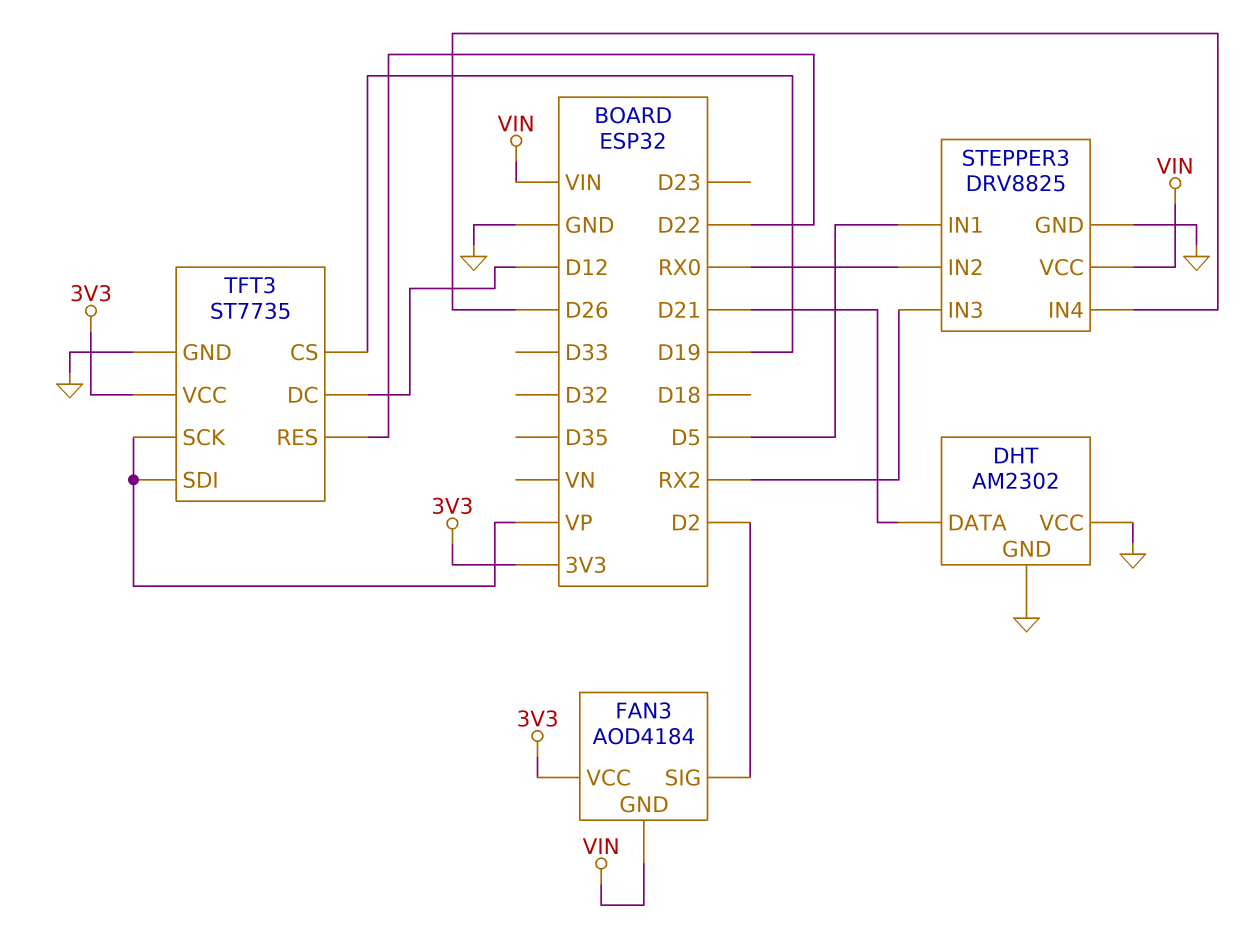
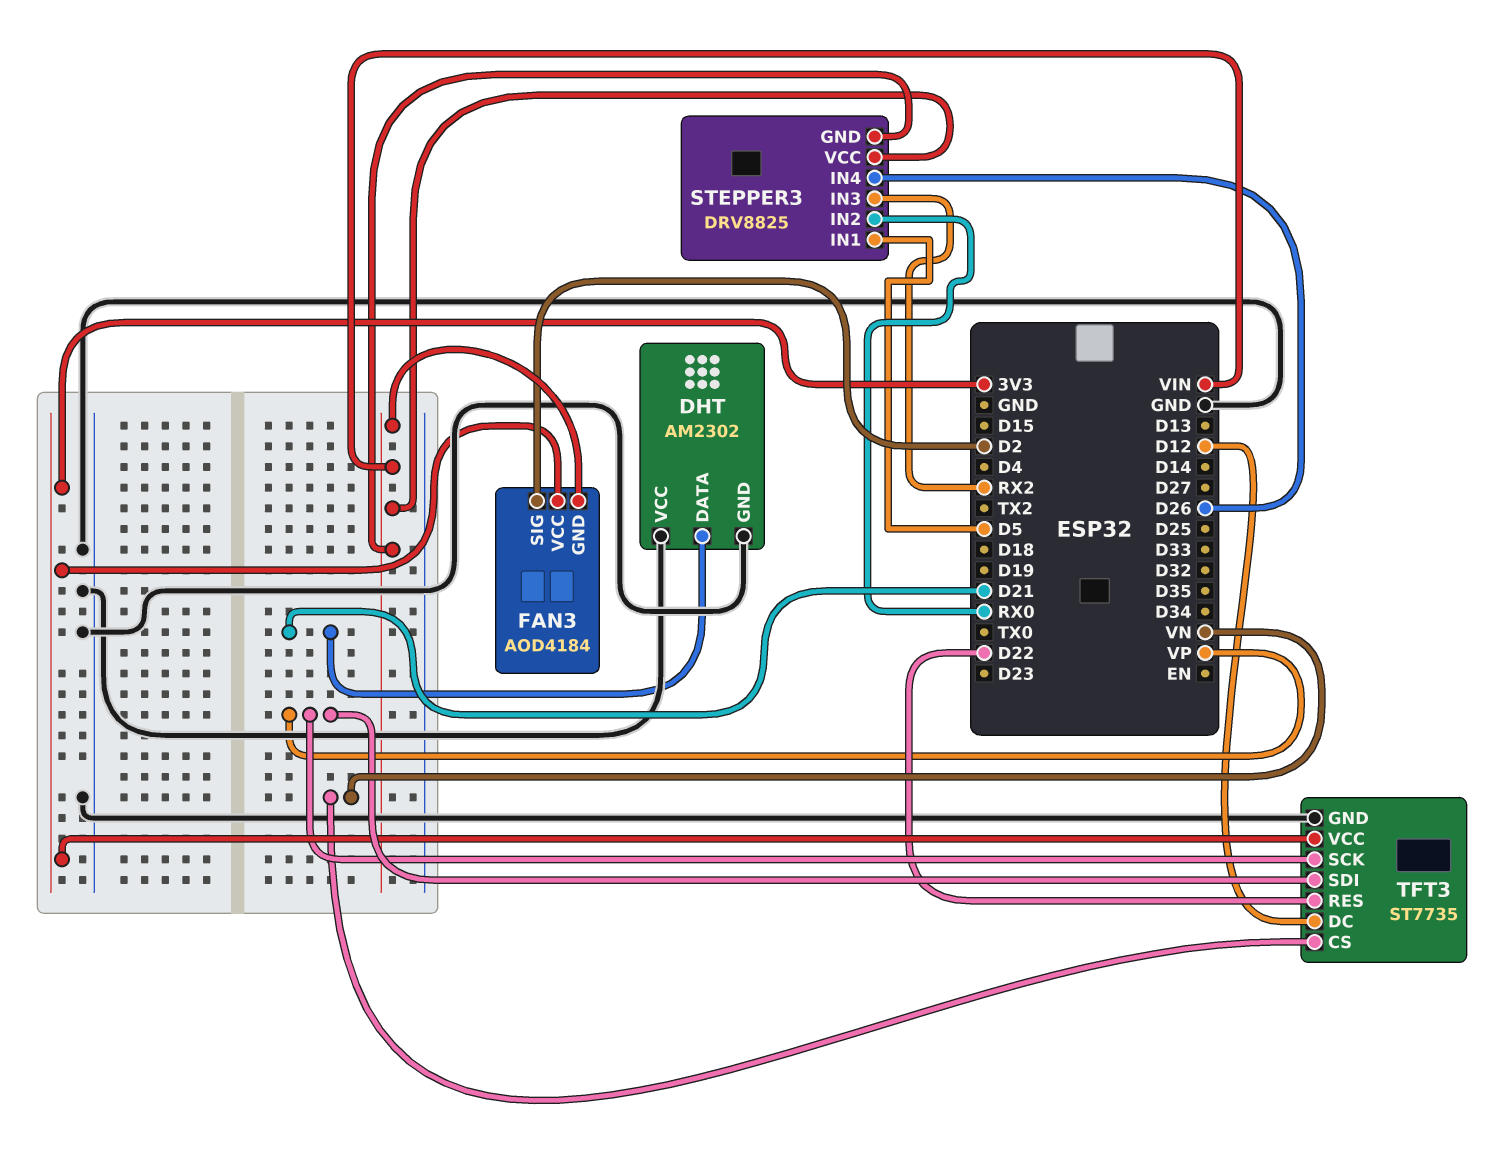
STEPPER3 pin GND: GND -> VIN
TFT3 pin CS: D19 -> VN

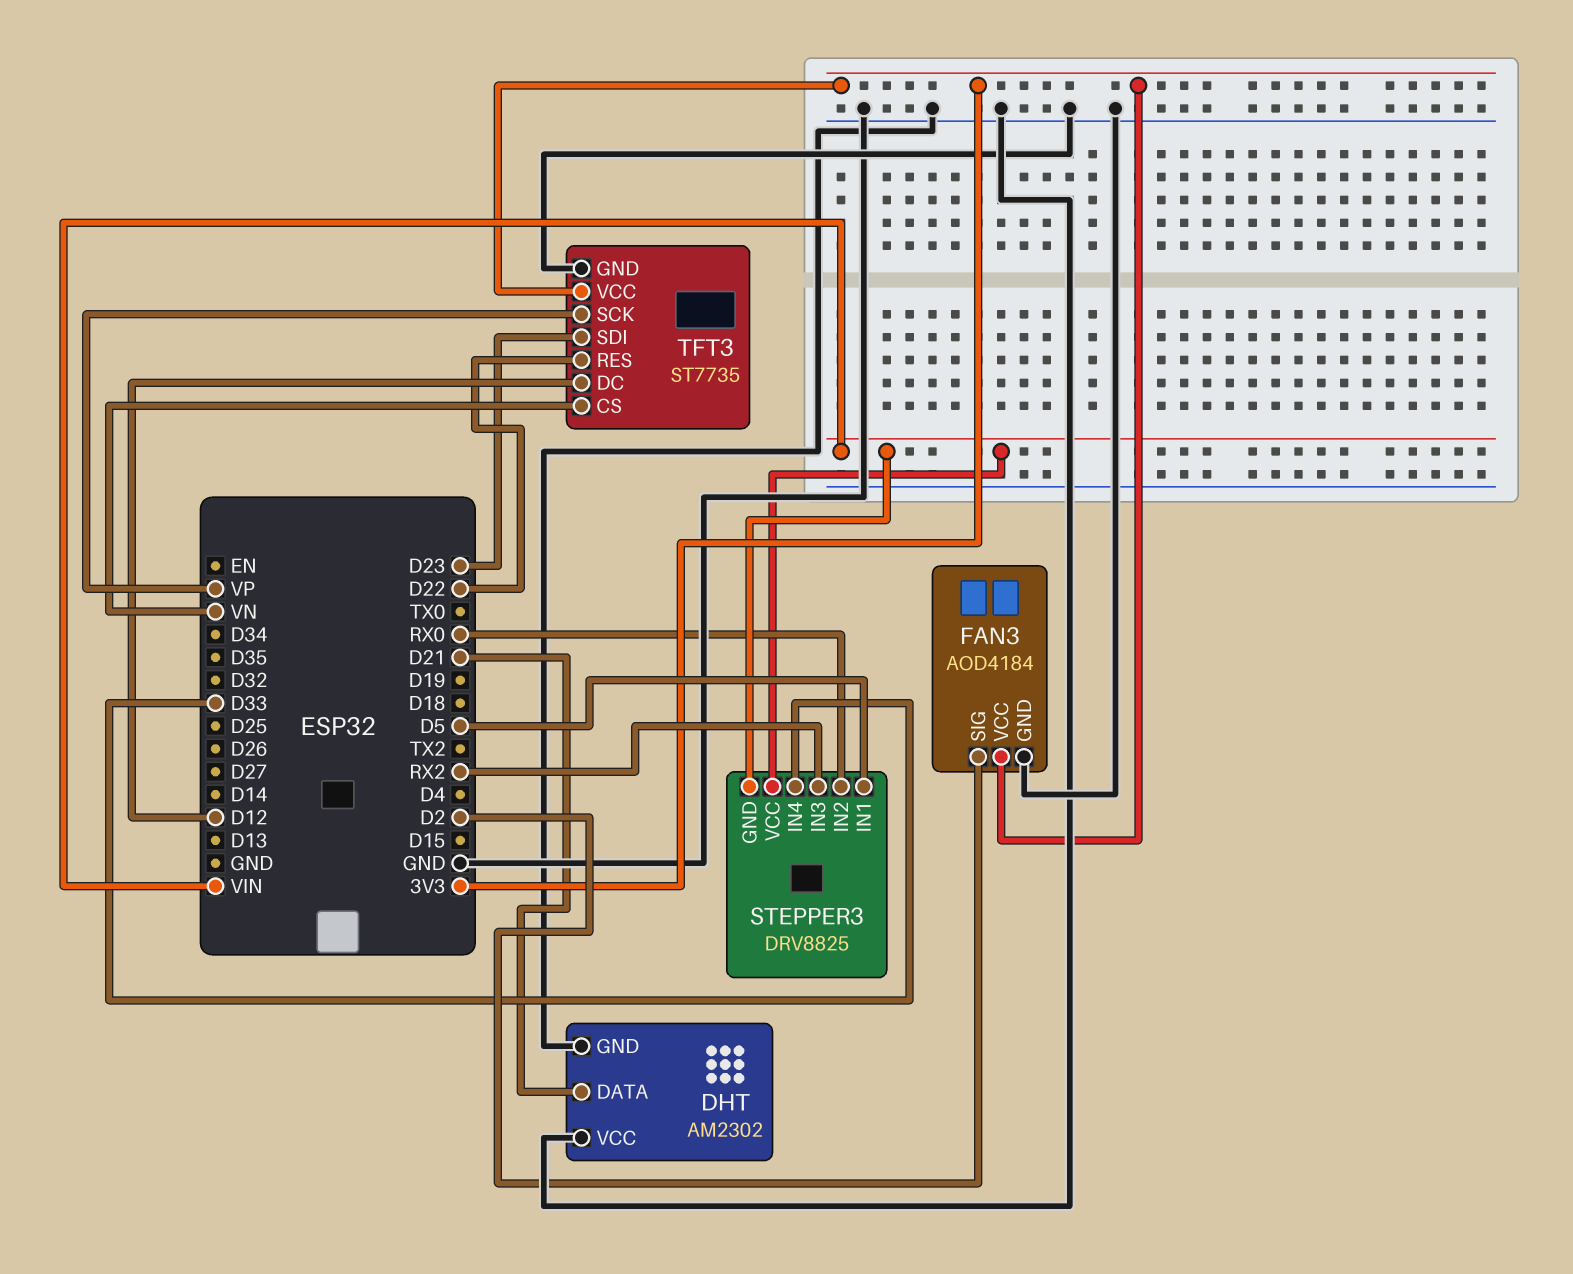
FAN3 pin GND: VIN -> GND
STEPPER3 pin IN4: D26 -> D33
TFT3 pin SDI: VP -> D23

